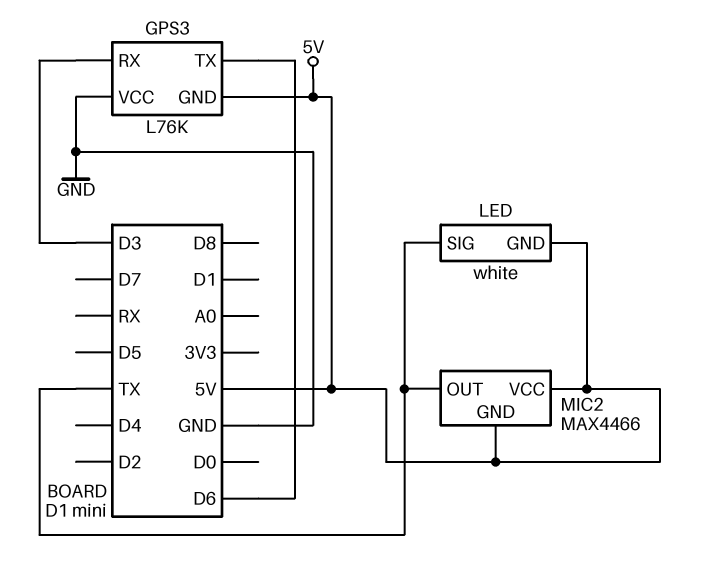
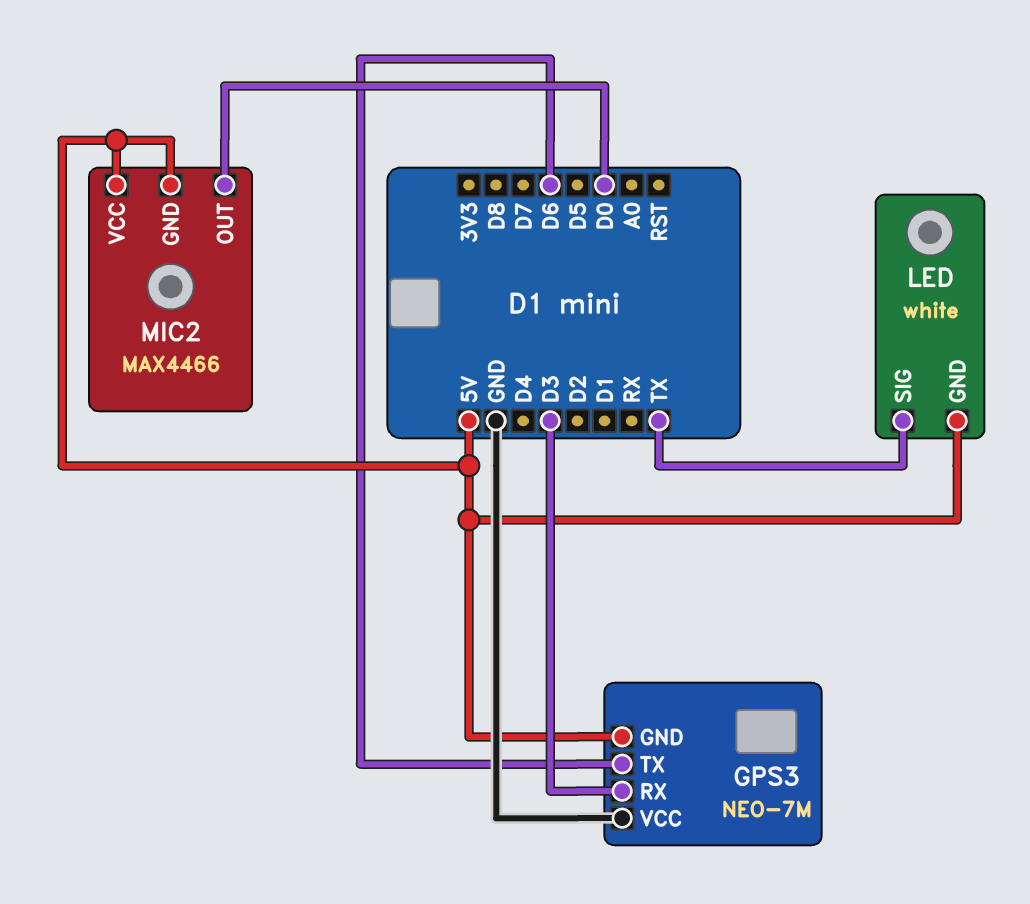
GPS3: L76K -> NEO-7M
MIC2 pin OUT: TX -> D0

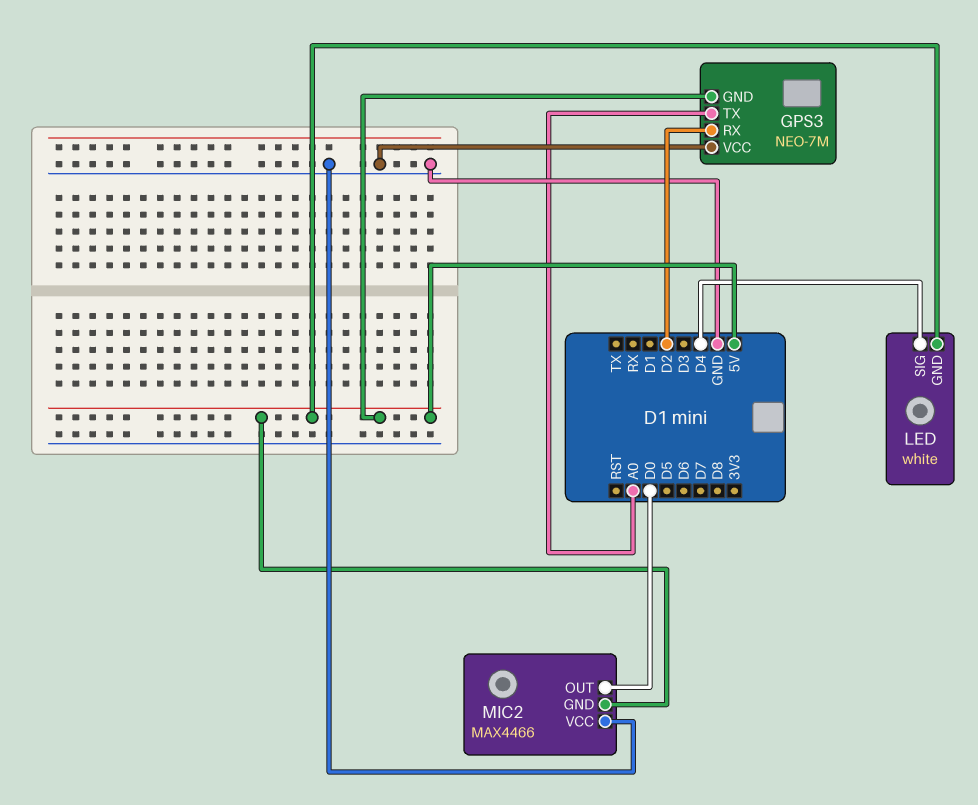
GPS3 pin RX: D3 -> D2
GPS3 pin TX: D6 -> A0
LED pin SIG: TX -> D4
MIC2 pin VCC: 5V -> GND

